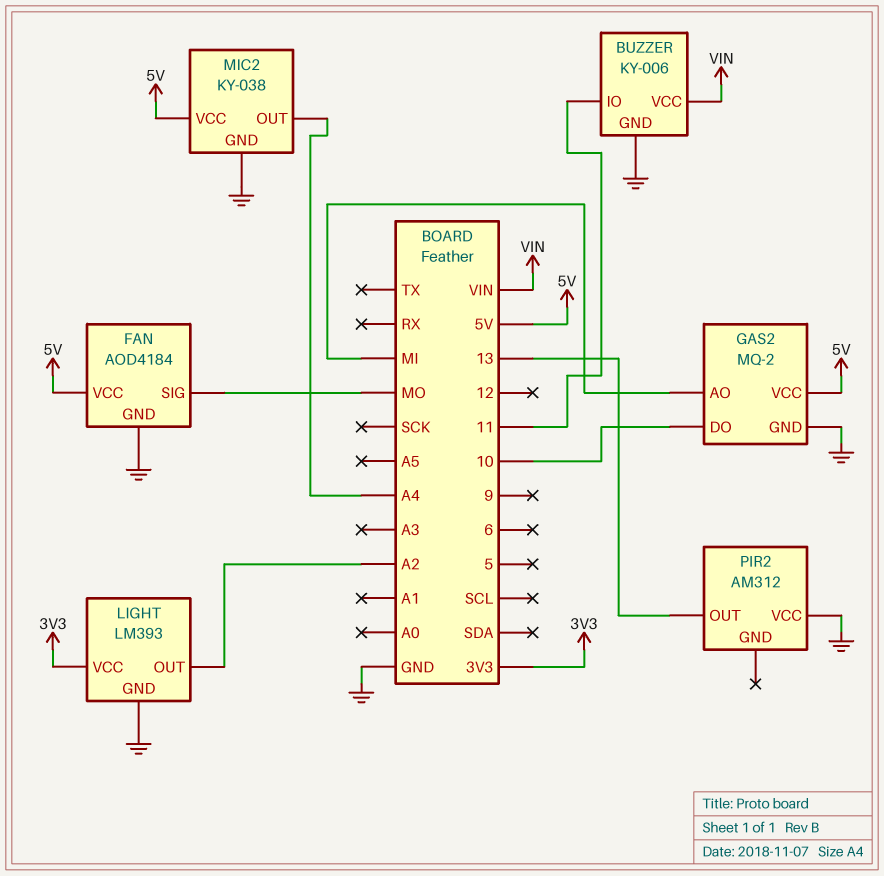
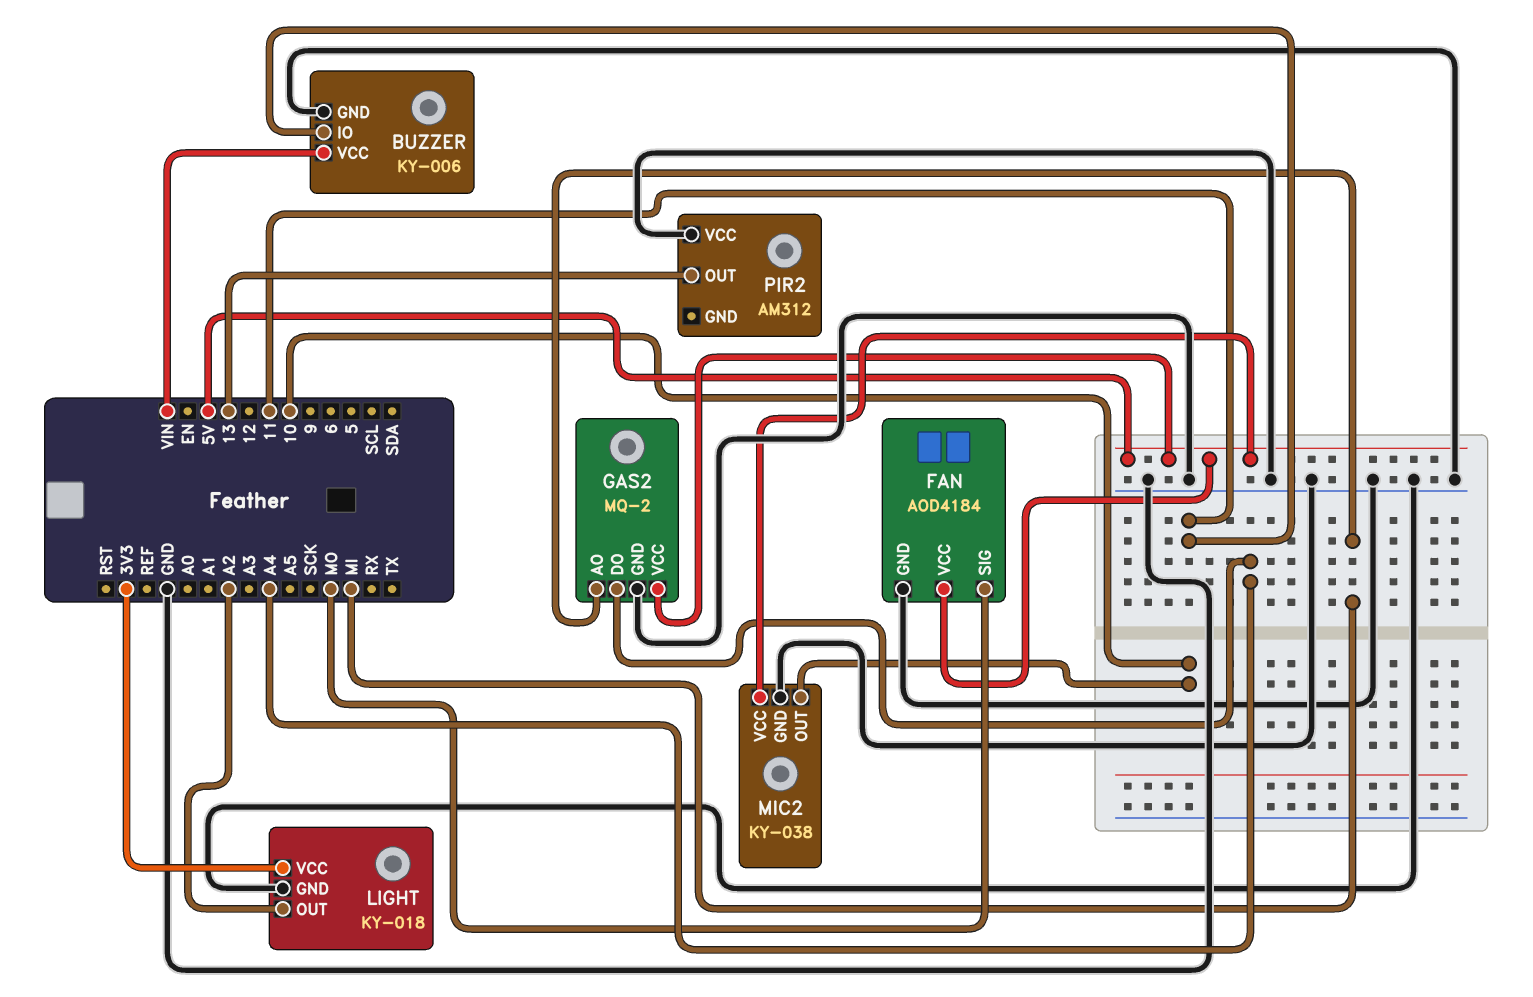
GAS2 pin DO: 10 -> A4
LIGHT: LM393 -> KY-018
MIC2 pin OUT: A4 -> 10

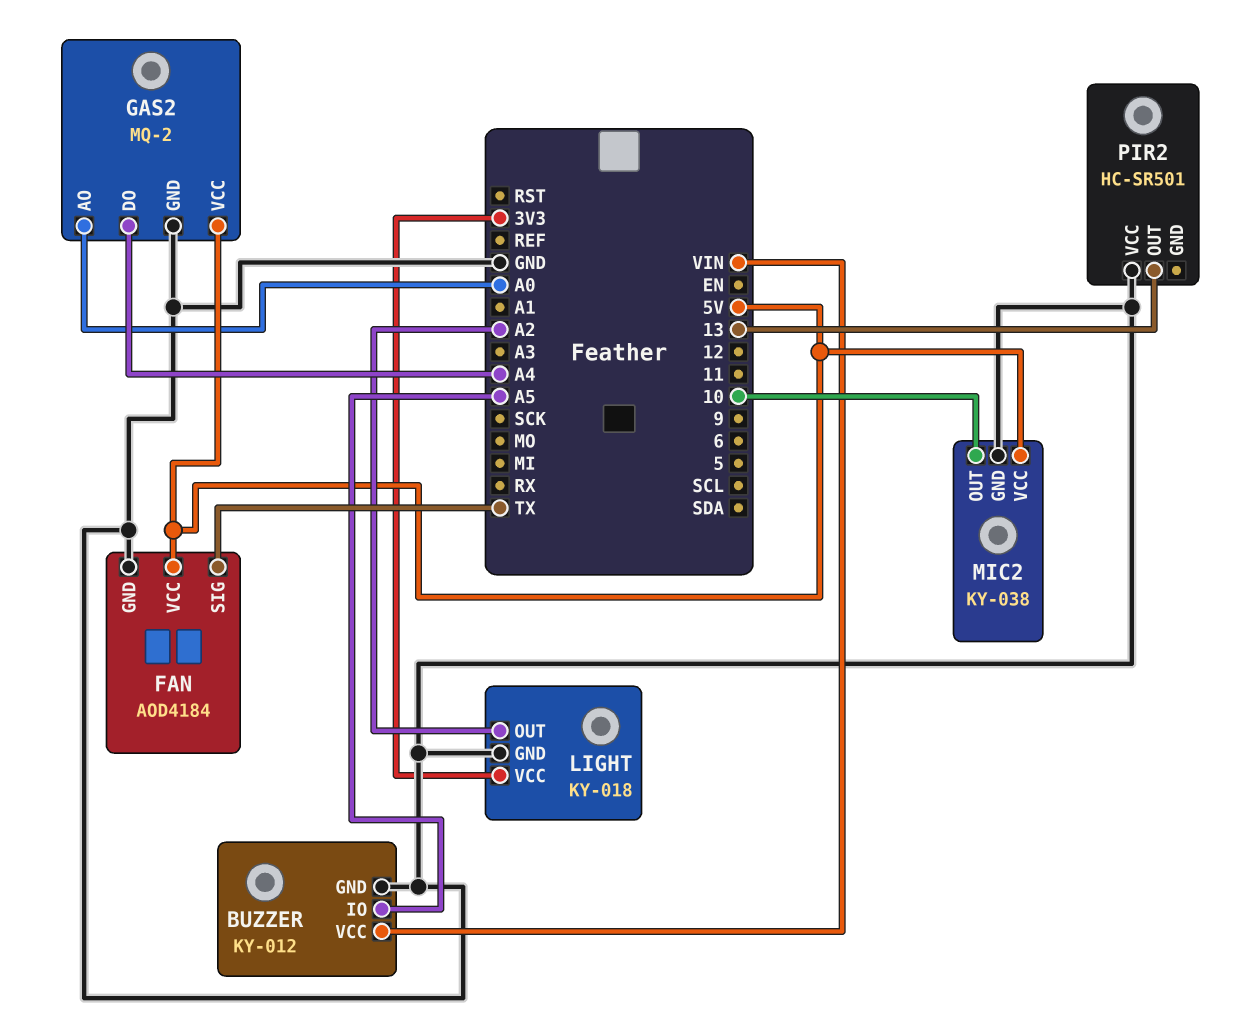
BUZZER: KY-006 -> KY-012
BUZZER pin IO: 11 -> A5
FAN pin SIG: MO -> TX
GAS2 pin AO: MI -> A0
PIR2: AM312 -> HC-SR501

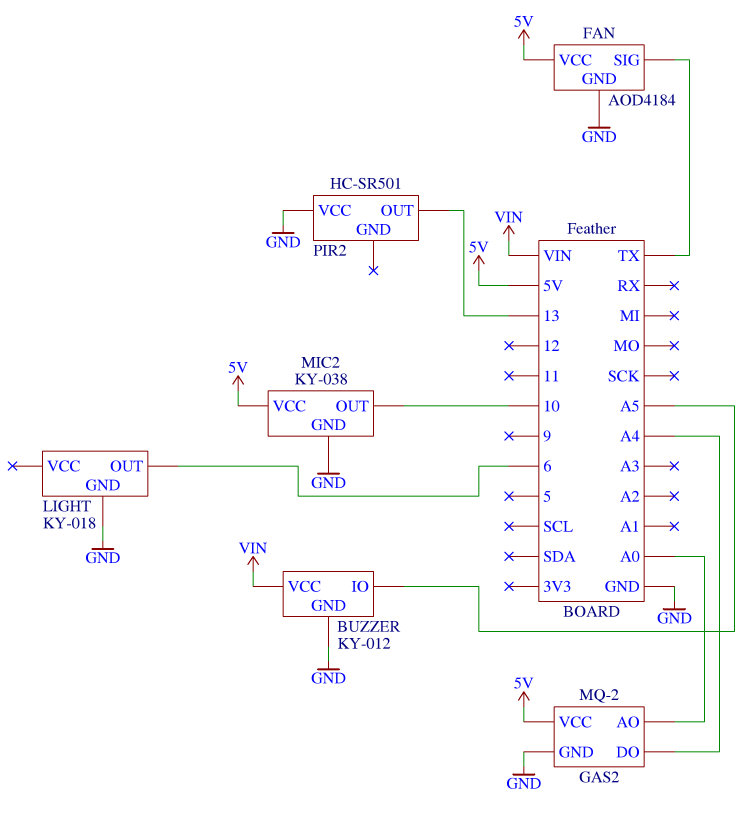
LIGHT pin OUT: A2 -> 6
LIGHT pin VCC: 3V3 -> none

